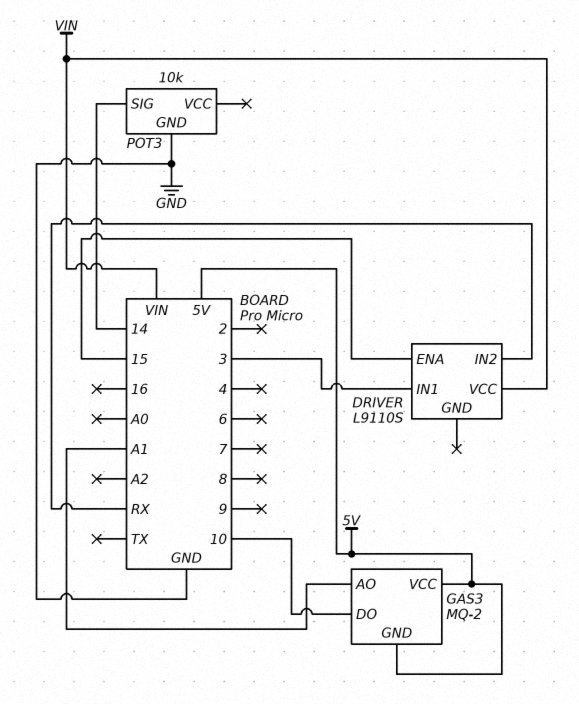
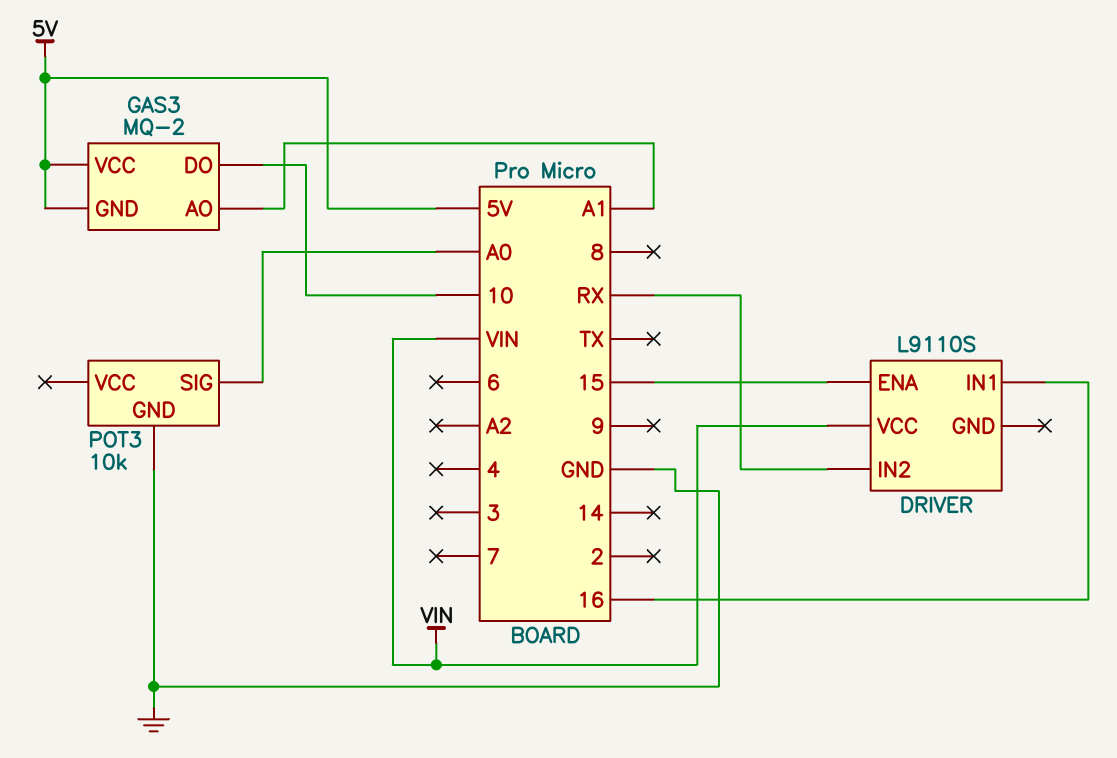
DRIVER pin IN1: 3 -> 16
POT3 pin SIG: 14 -> A0

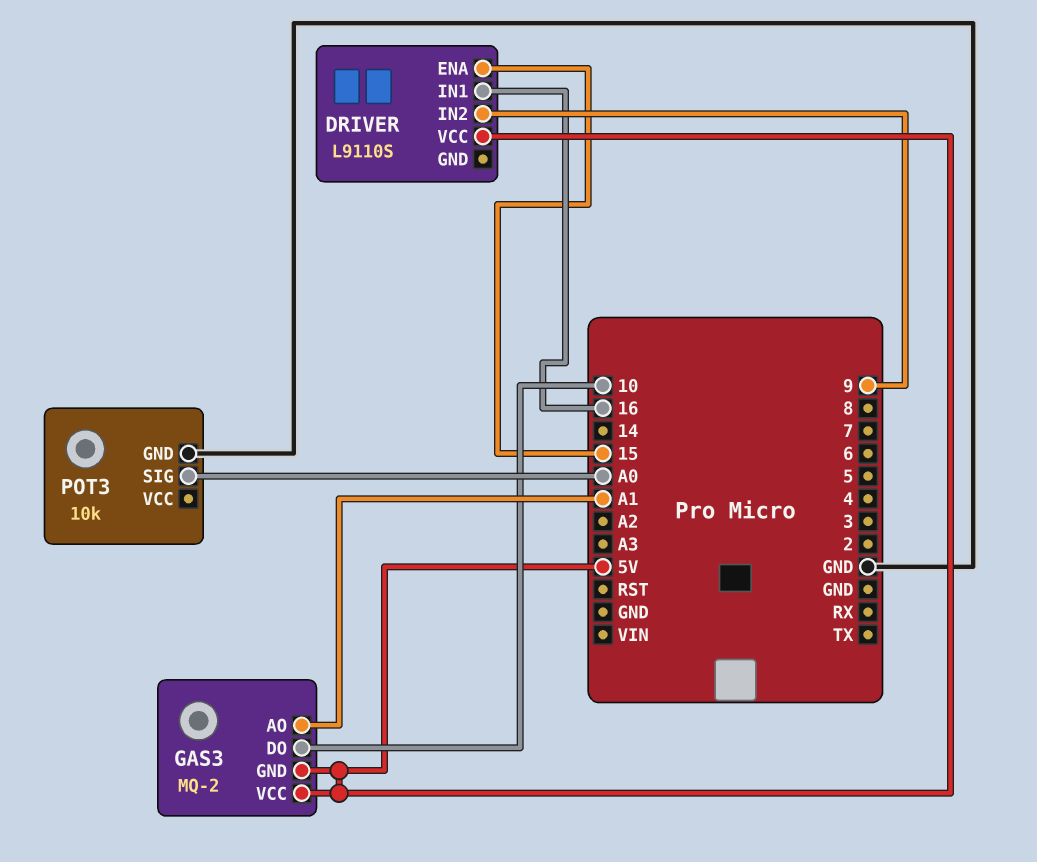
DRIVER pin IN2: RX -> 9
DRIVER pin VCC: VIN -> 5V

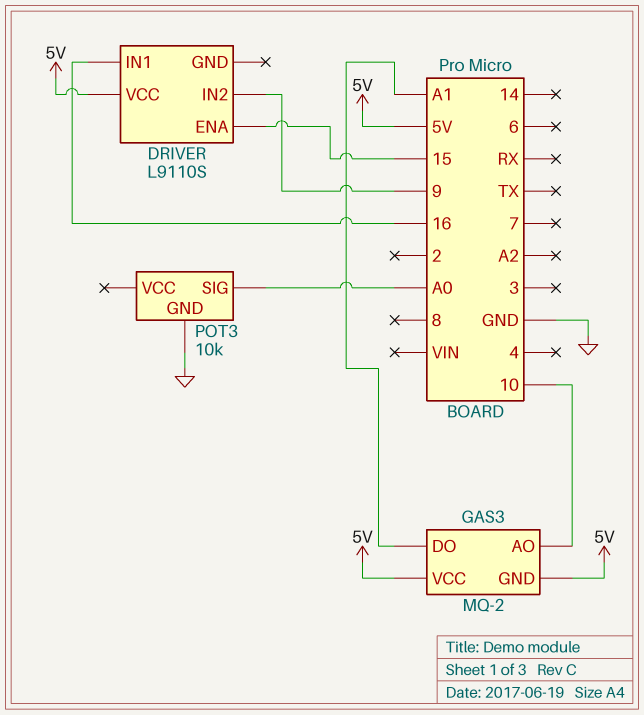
GAS3 pin AO: A1 -> 10
GAS3 pin DO: 10 -> A1

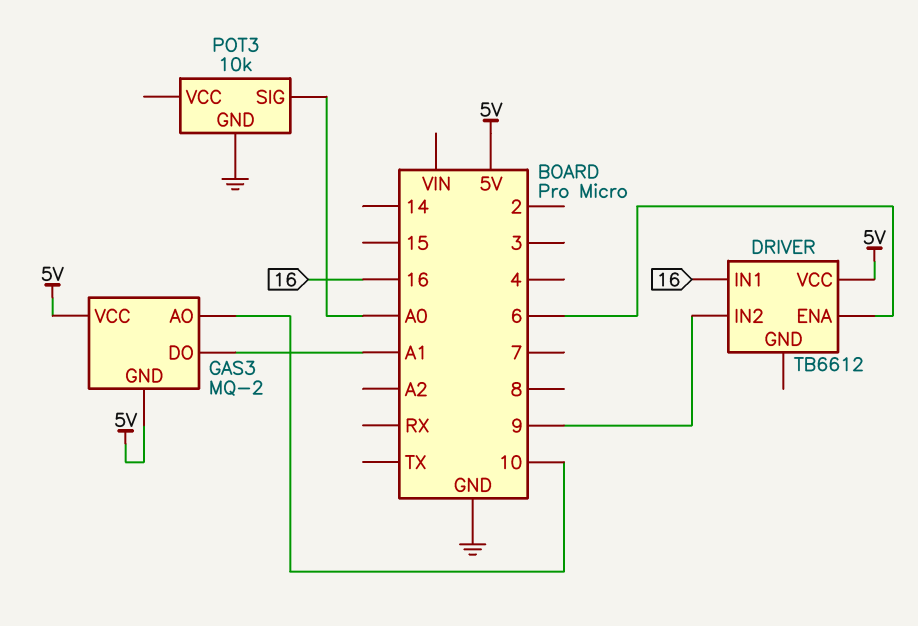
DRIVER: L9110S -> TB6612
DRIVER pin ENA: 15 -> 6

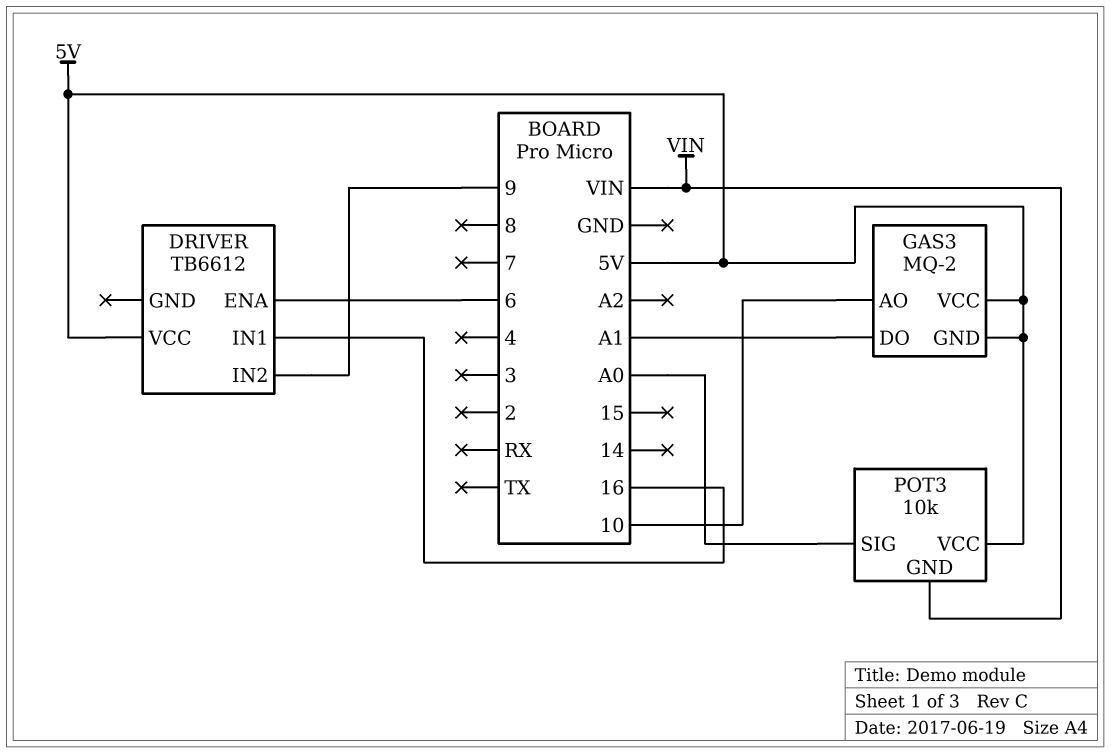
POT3 pin GND: GND -> VIN
POT3 pin VCC: none -> 5V

